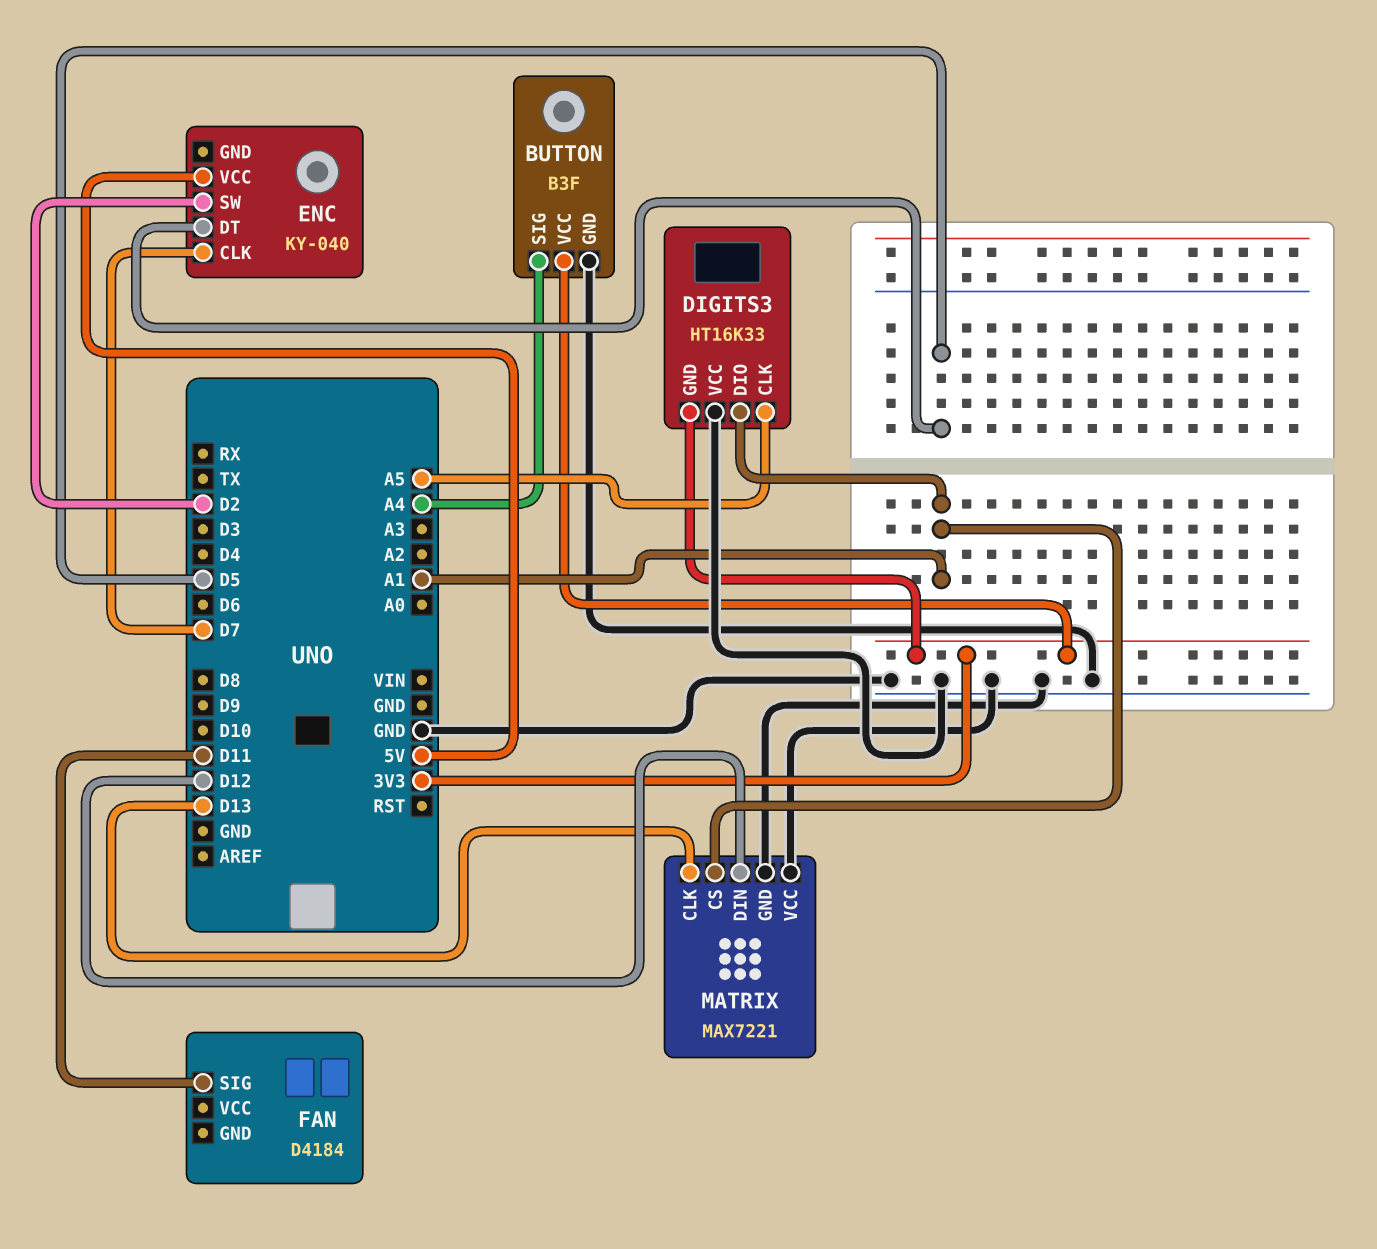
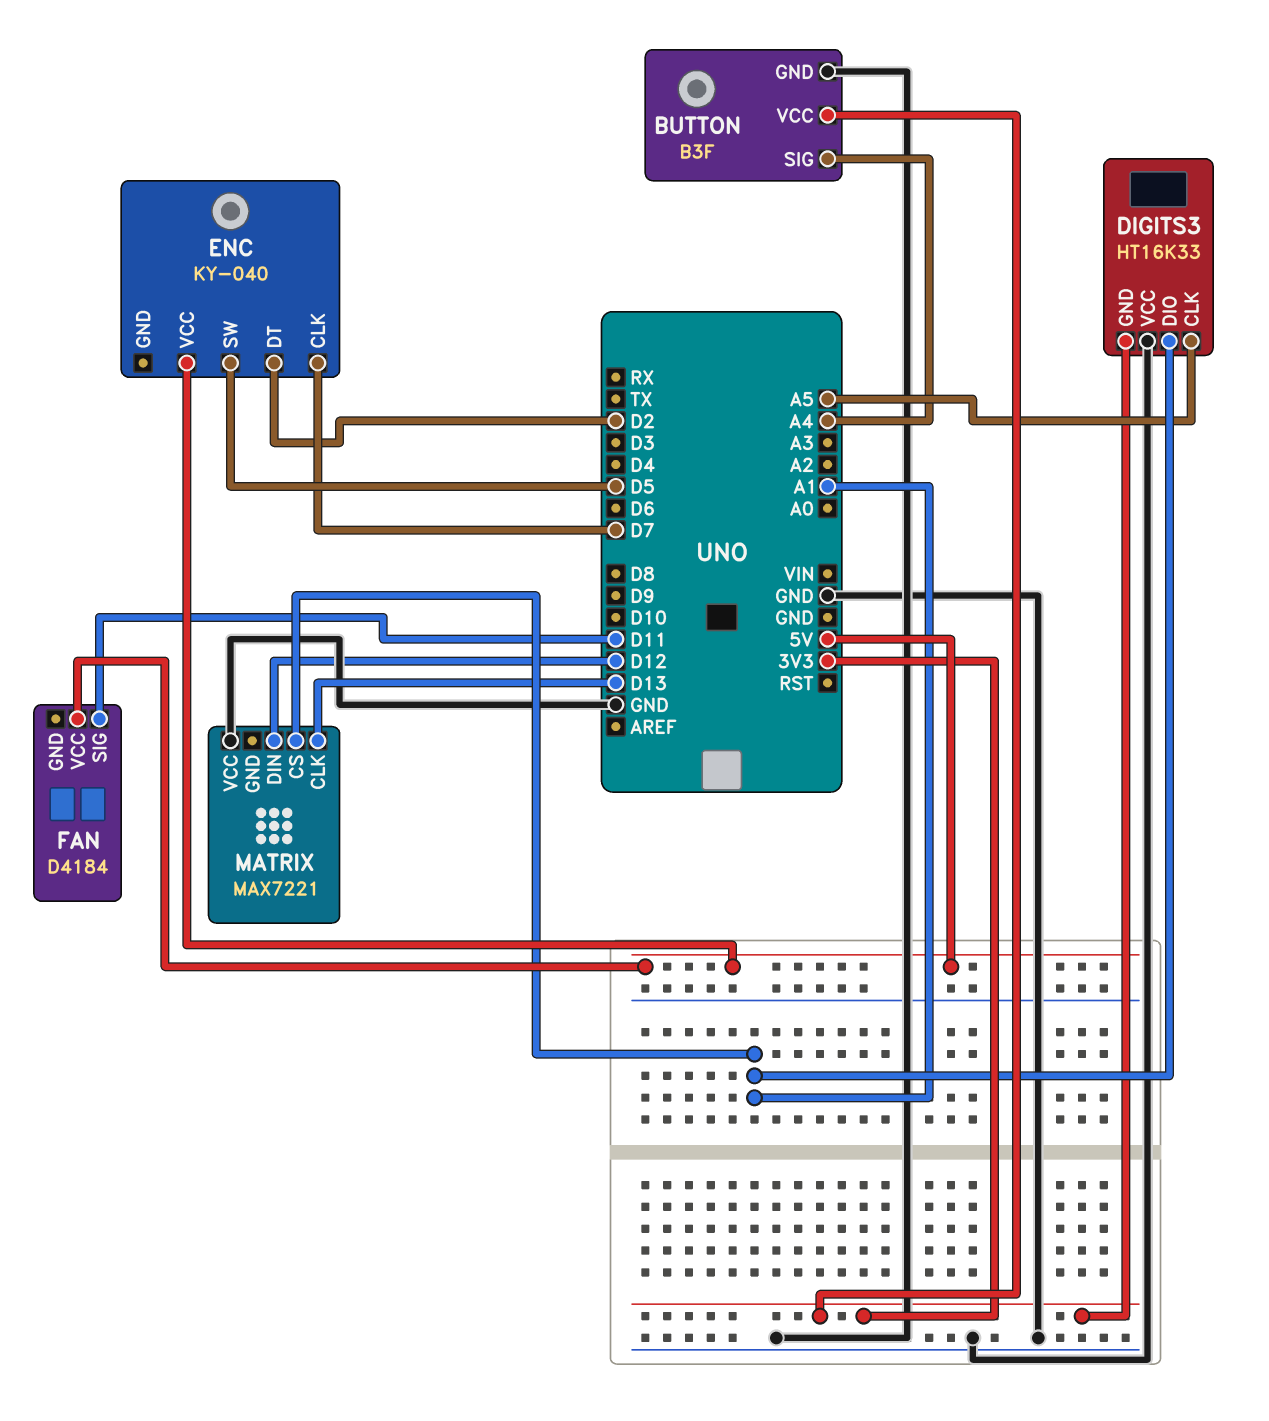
ENC pin DT: D5 -> D2
ENC pin SW: D2 -> D5
FAN pin VCC: none -> 5V
MATRIX pin GND: GND -> none

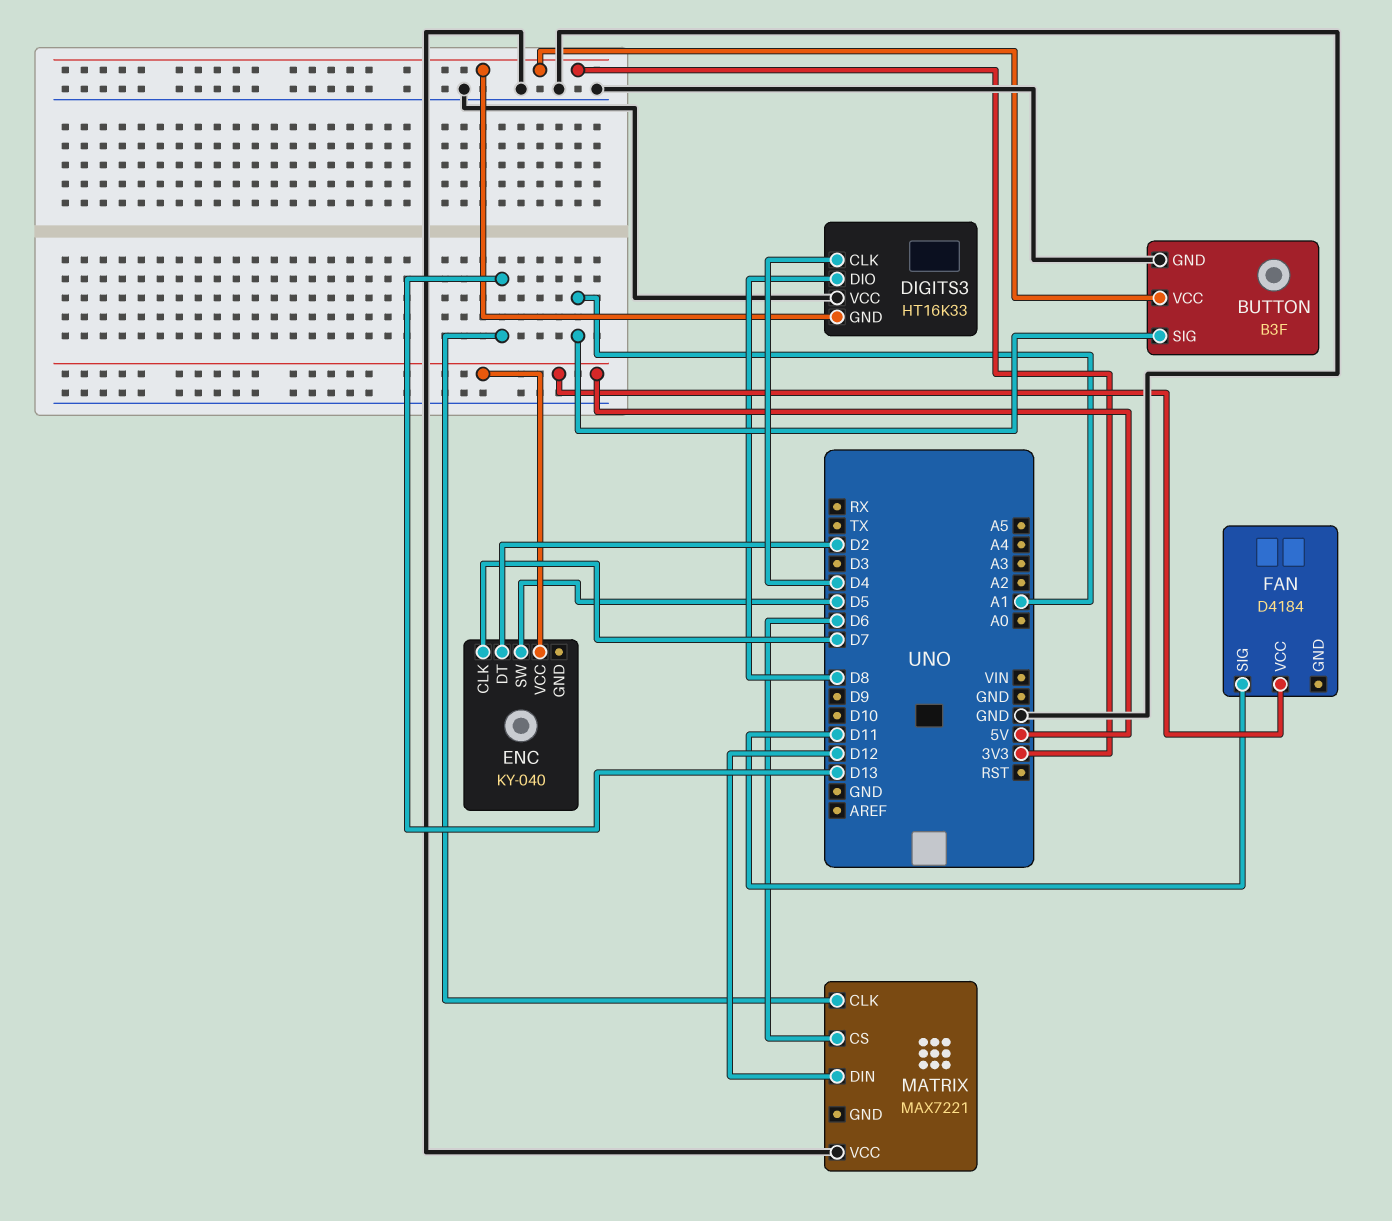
BUTTON pin SIG: A4 -> A1
DIGITS3 pin CLK: A5 -> D4
DIGITS3 pin DIO: A1 -> D8
MATRIX pin CS: A1 -> D6

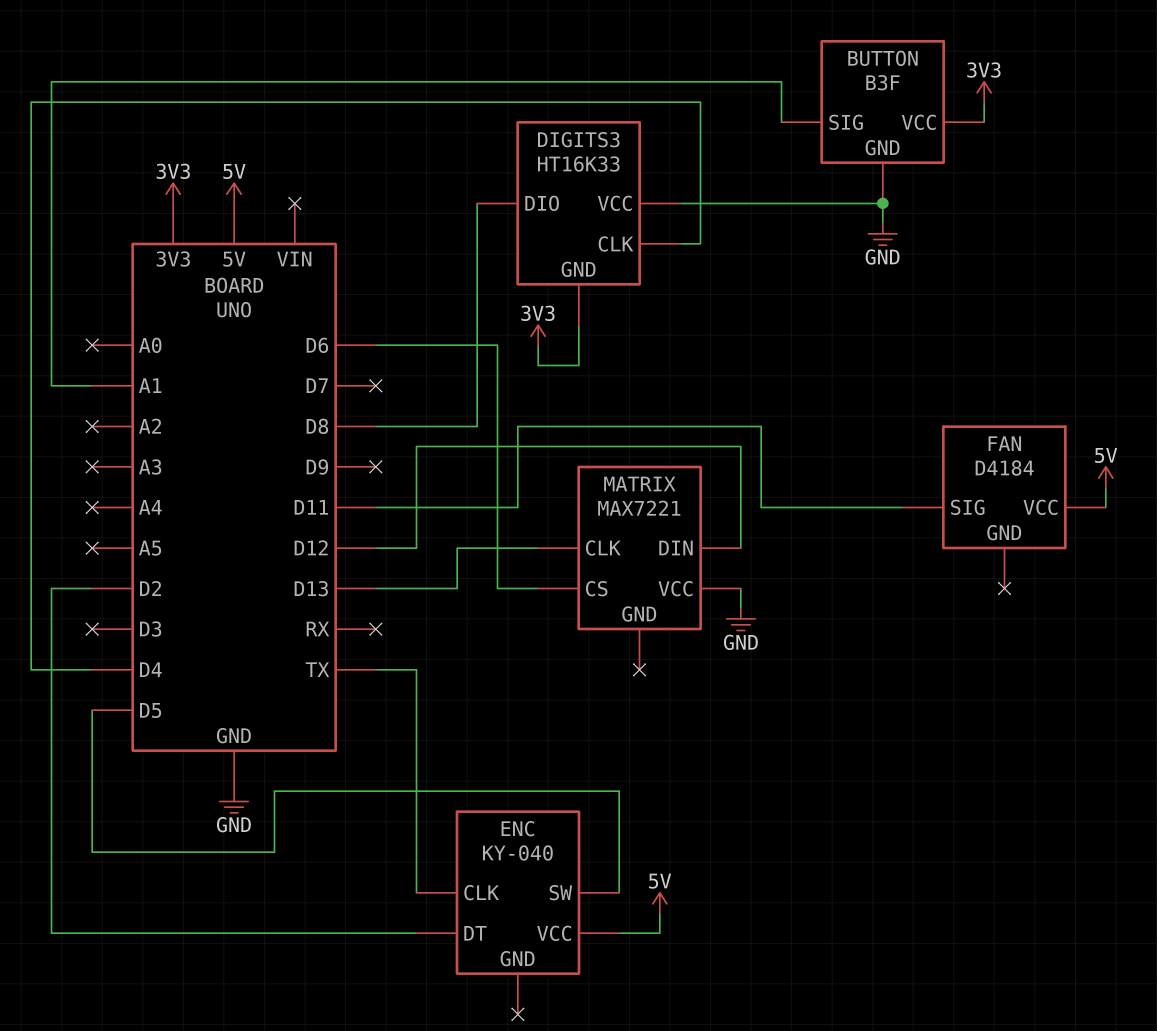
ENC pin CLK: D7 -> TX

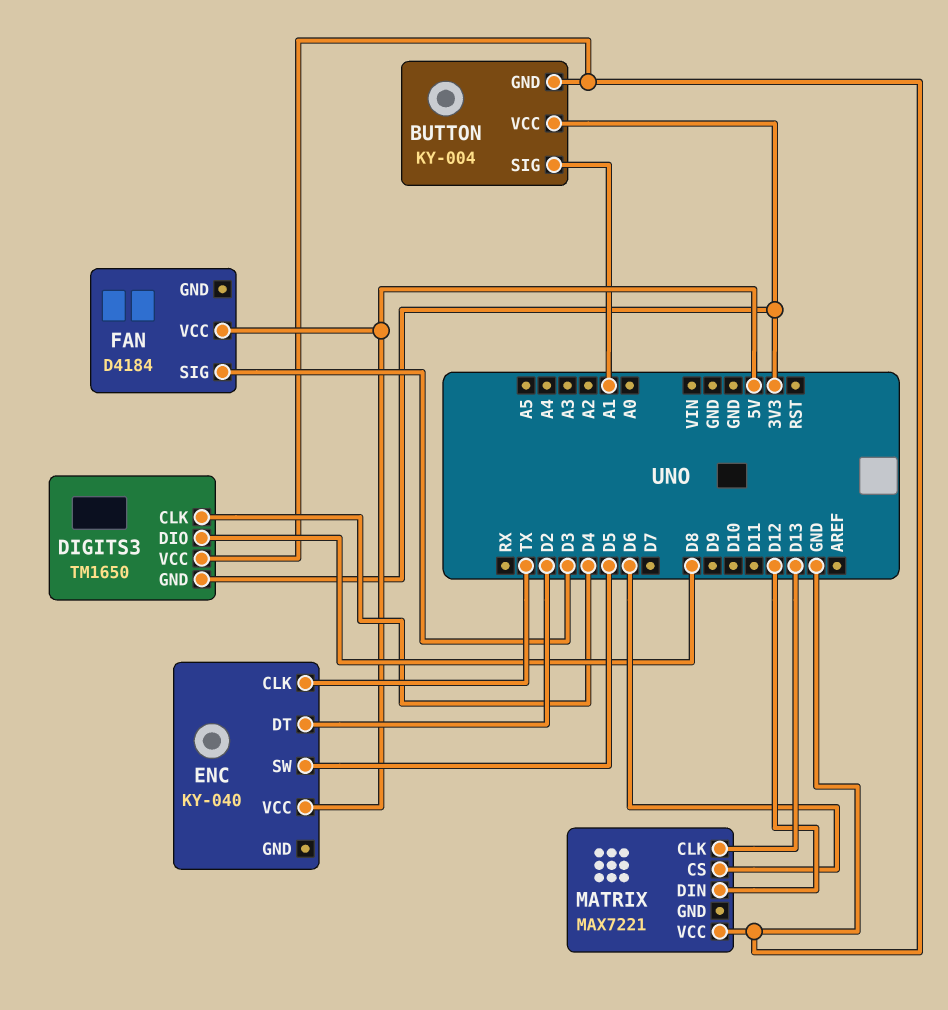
BUTTON: B3F -> KY-004
DIGITS3: HT16K33 -> TM1650
FAN pin SIG: D11 -> D3

